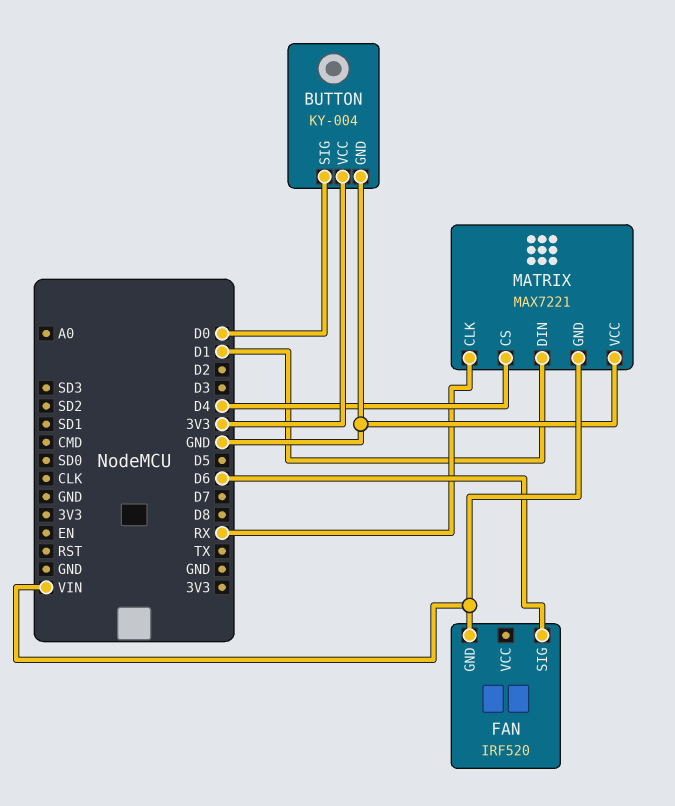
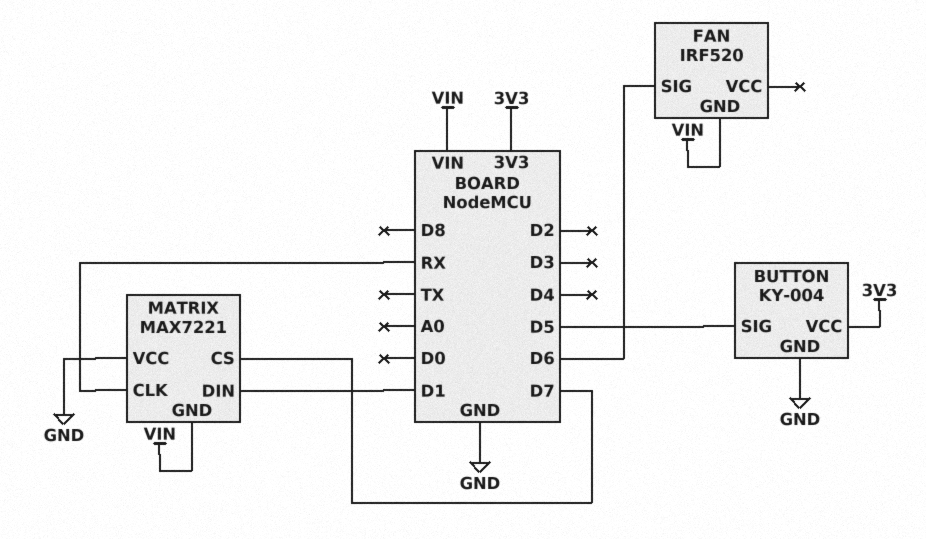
BUTTON pin SIG: D0 -> D5
MATRIX pin CS: D4 -> D7

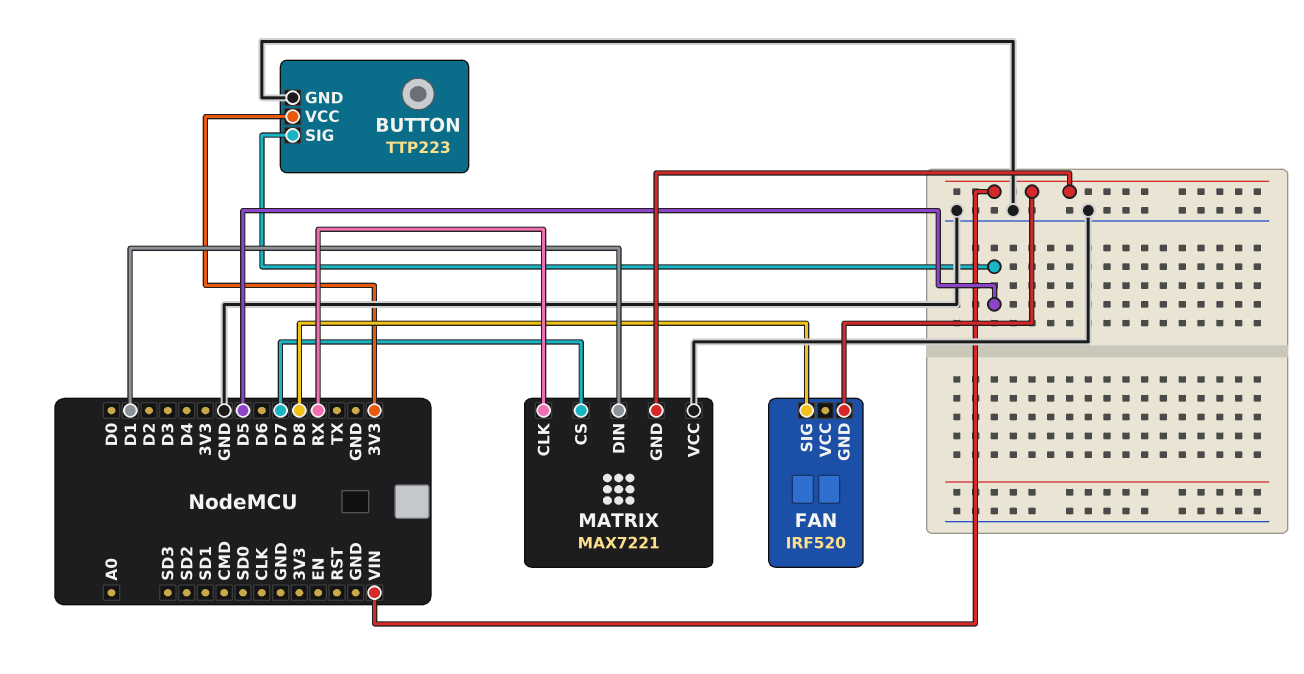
BUTTON: KY-004 -> TTP223
FAN pin SIG: D6 -> D8

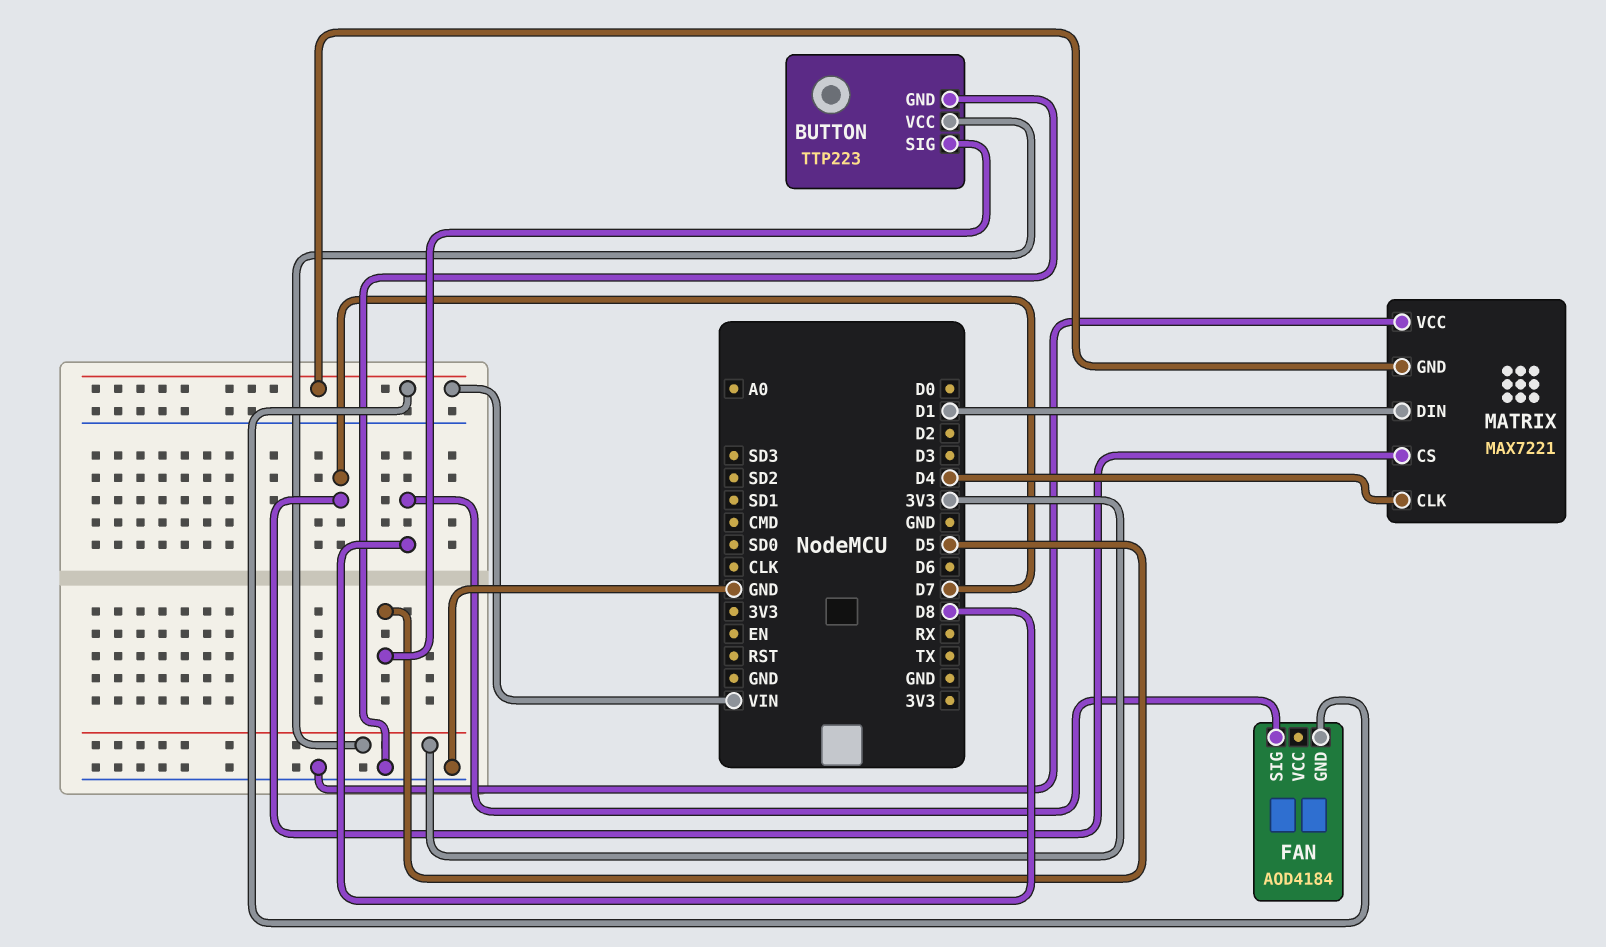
FAN: IRF520 -> AOD4184
MATRIX pin CLK: RX -> D4

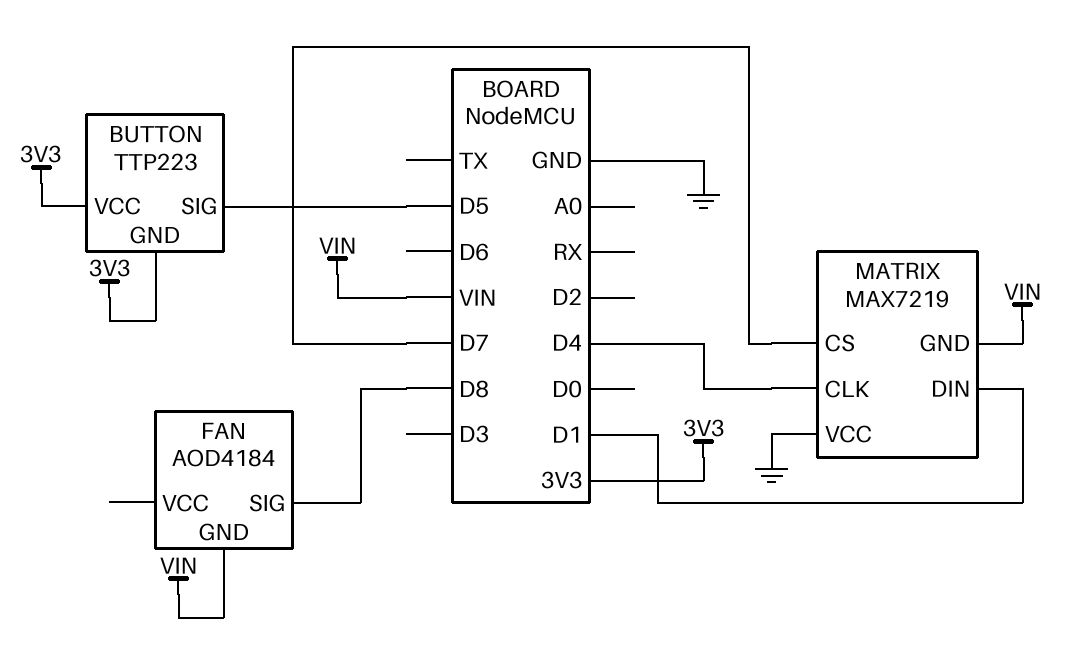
BUTTON pin GND: GND -> 3V3
MATRIX: MAX7221 -> MAX7219

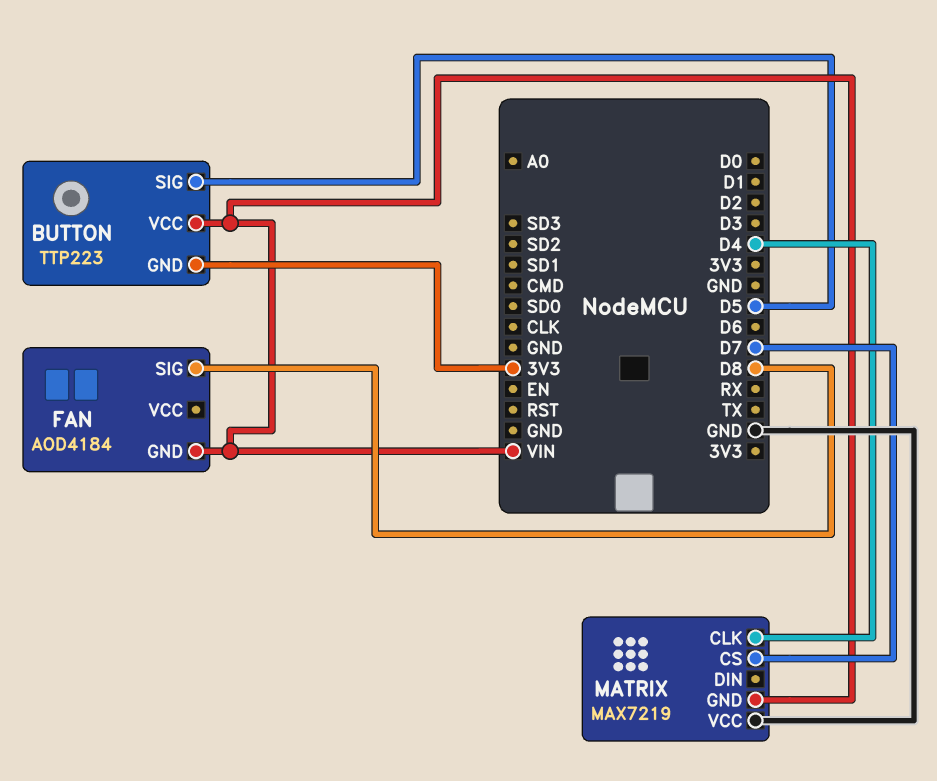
BUTTON pin VCC: 3V3 -> VIN
MATRIX pin DIN: D1 -> none

